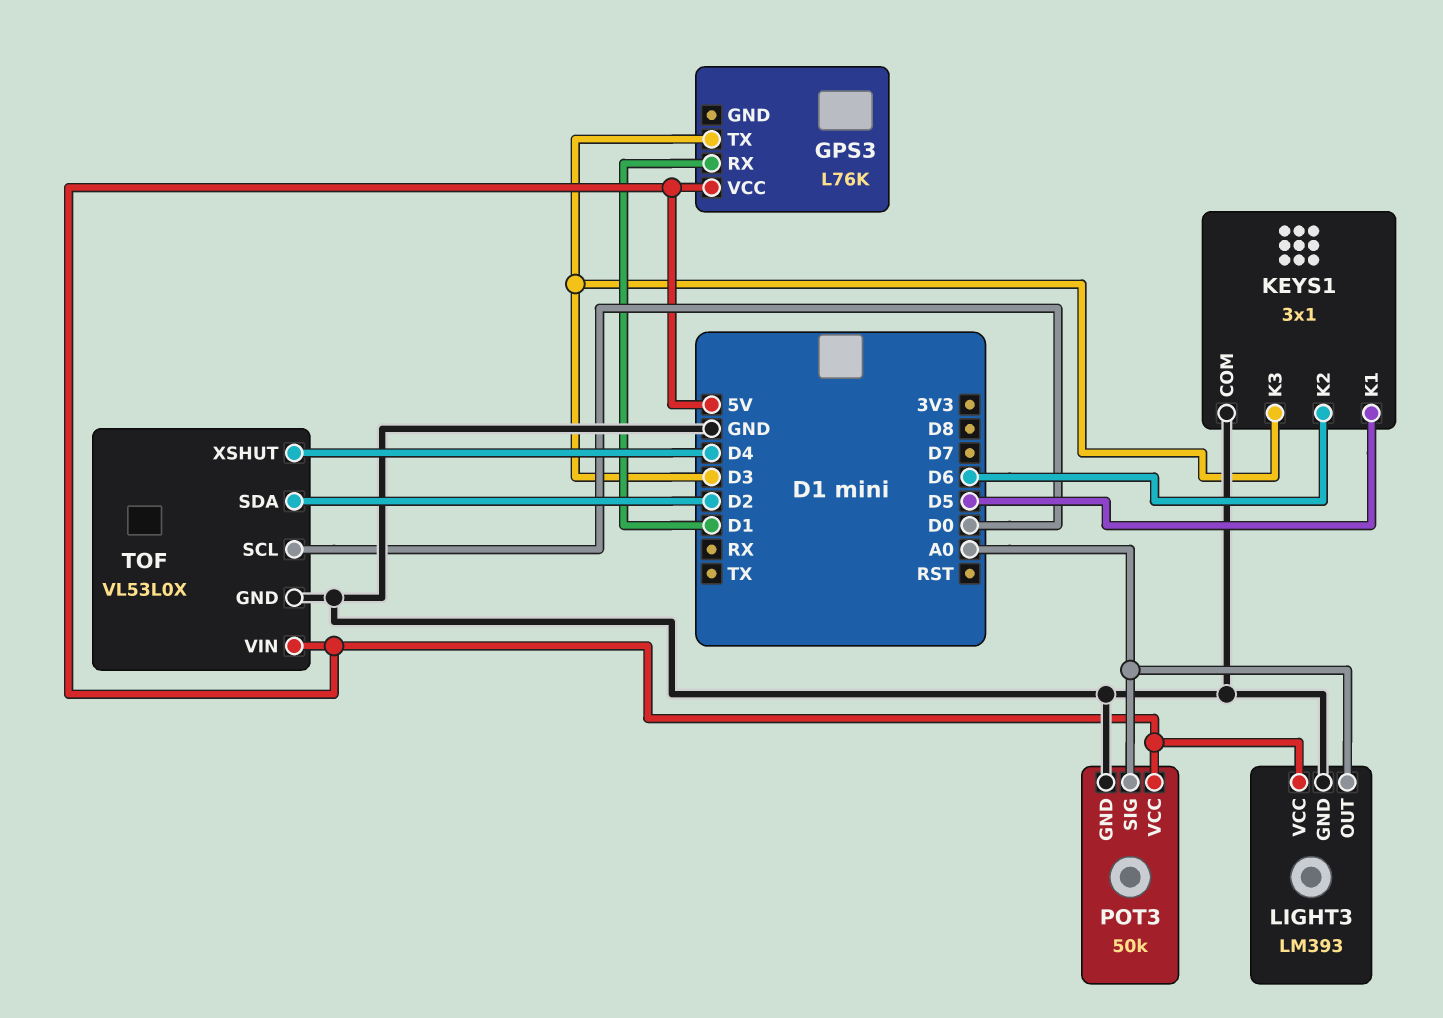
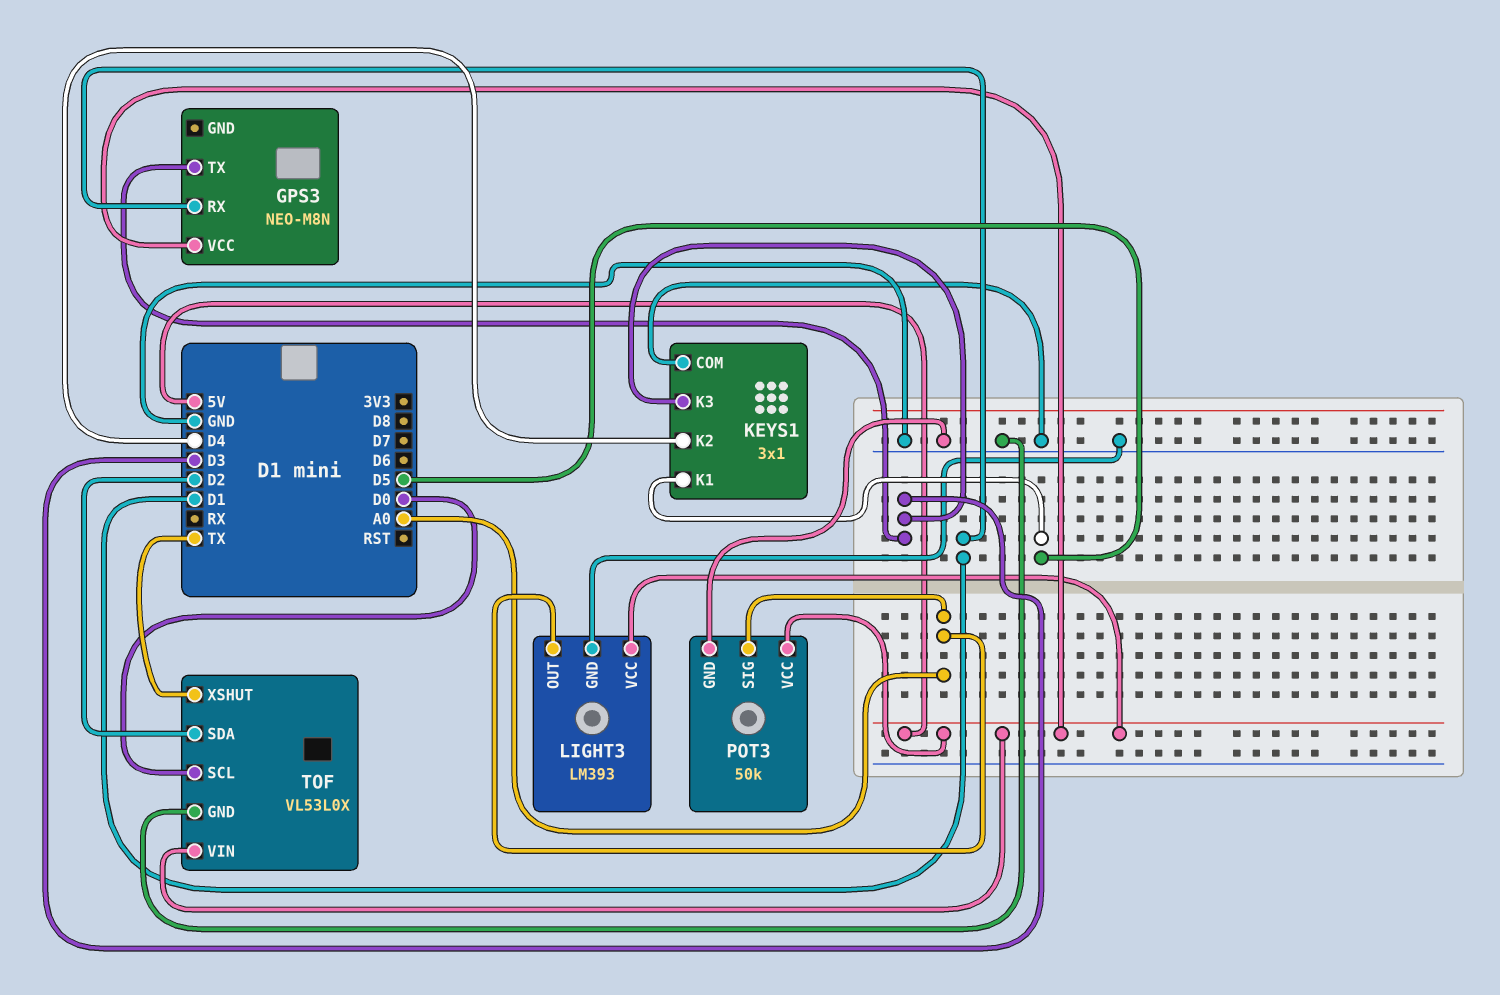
GPS3: L76K -> NEO-M8N
KEYS1 pin K2: D6 -> D4
TOF pin XSHUT: D4 -> TX

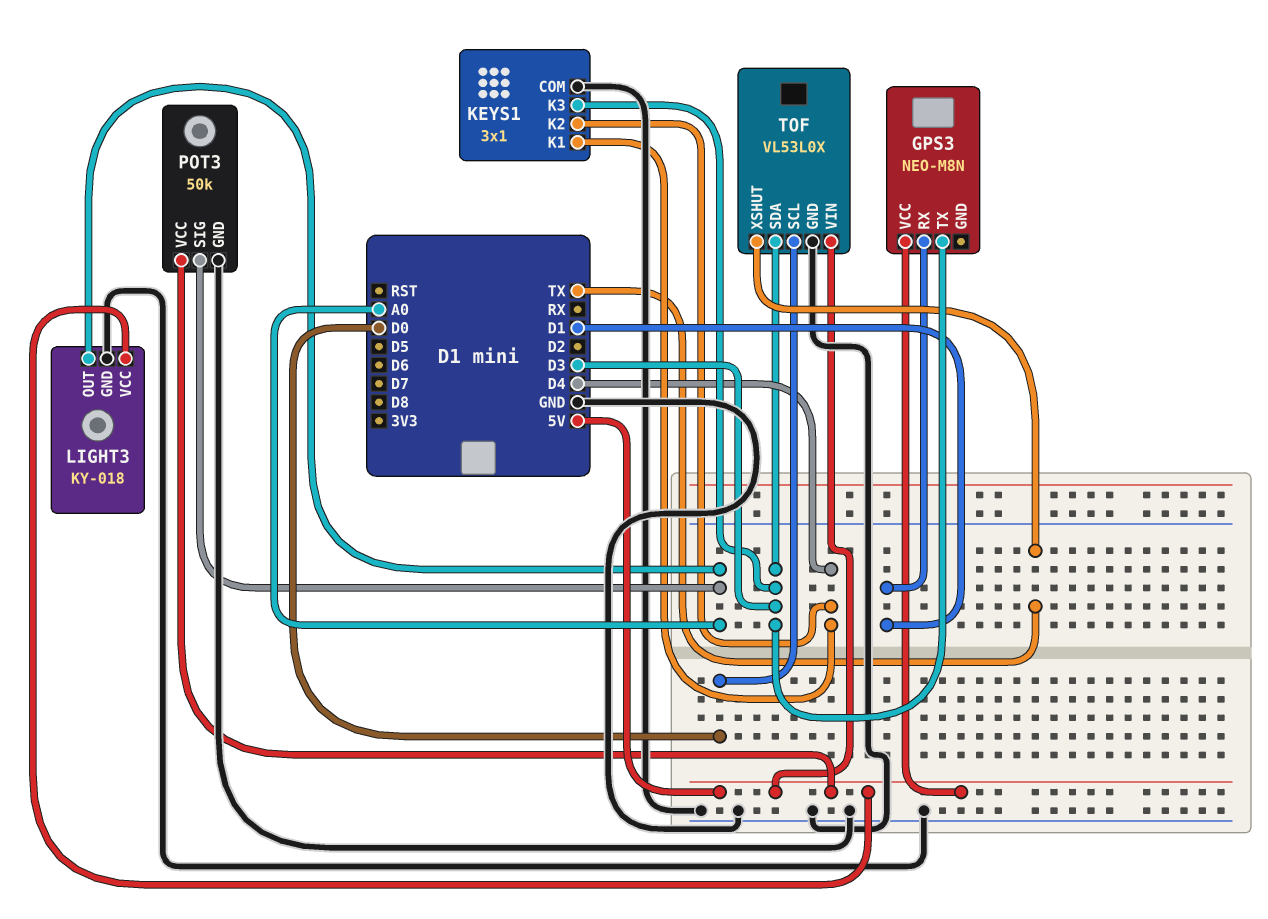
KEYS1 pin K1: D5 -> D4
LIGHT3: LM393 -> KY-018
TOF pin SDA: D2 -> D3

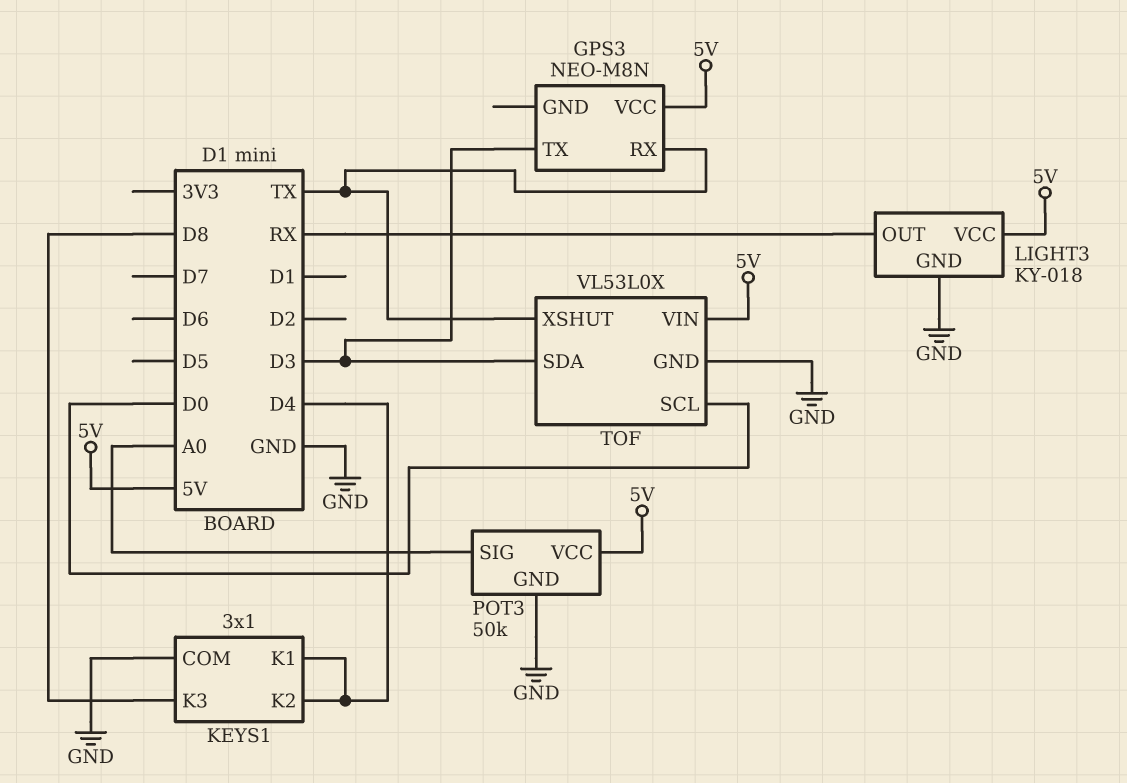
GPS3 pin RX: D1 -> TX
KEYS1 pin K3: D3 -> D8
LIGHT3 pin OUT: A0 -> RX

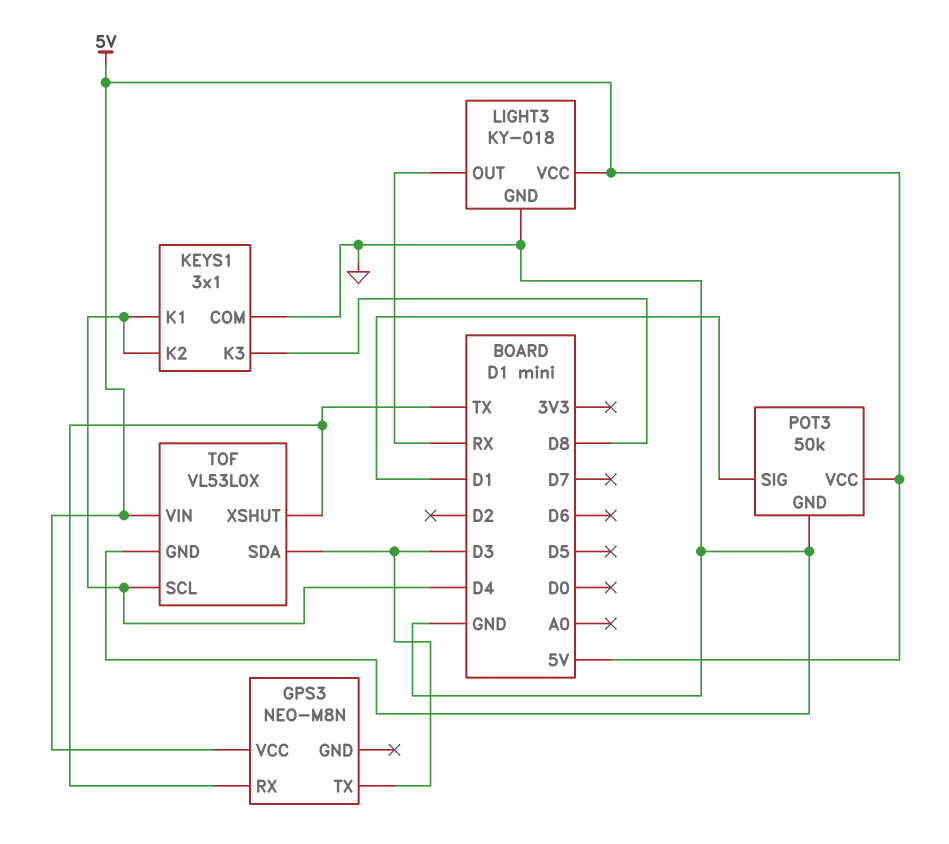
POT3 pin SIG: A0 -> D1
TOF pin SCL: D0 -> D4

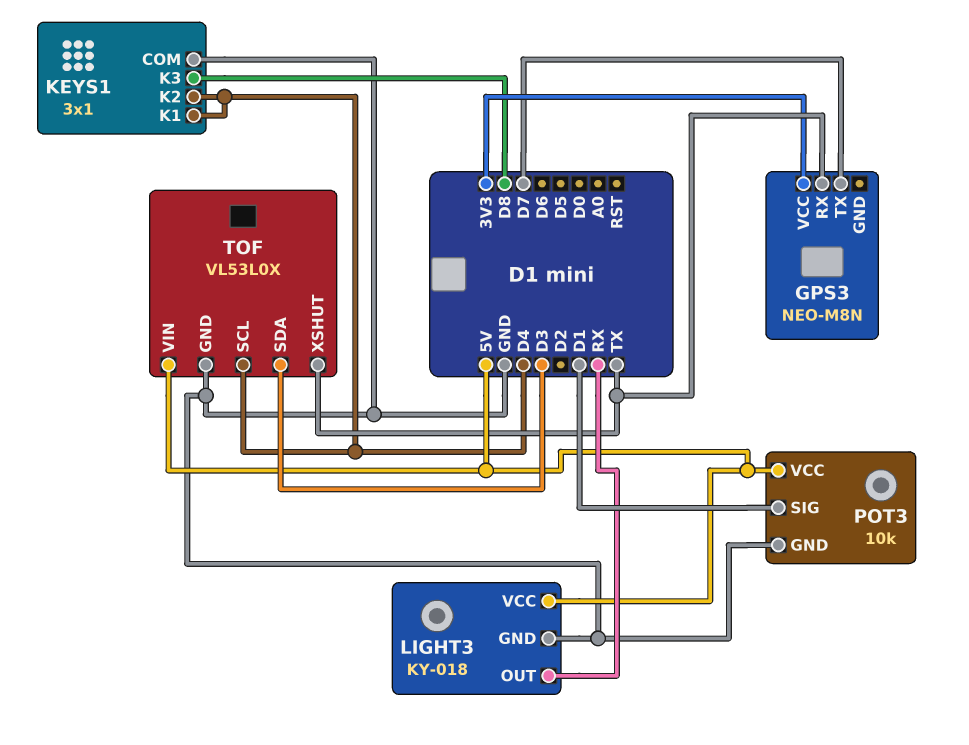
GPS3 pin TX: D3 -> D7
GPS3 pin VCC: 5V -> 3V3
POT3: 50k -> 10k

